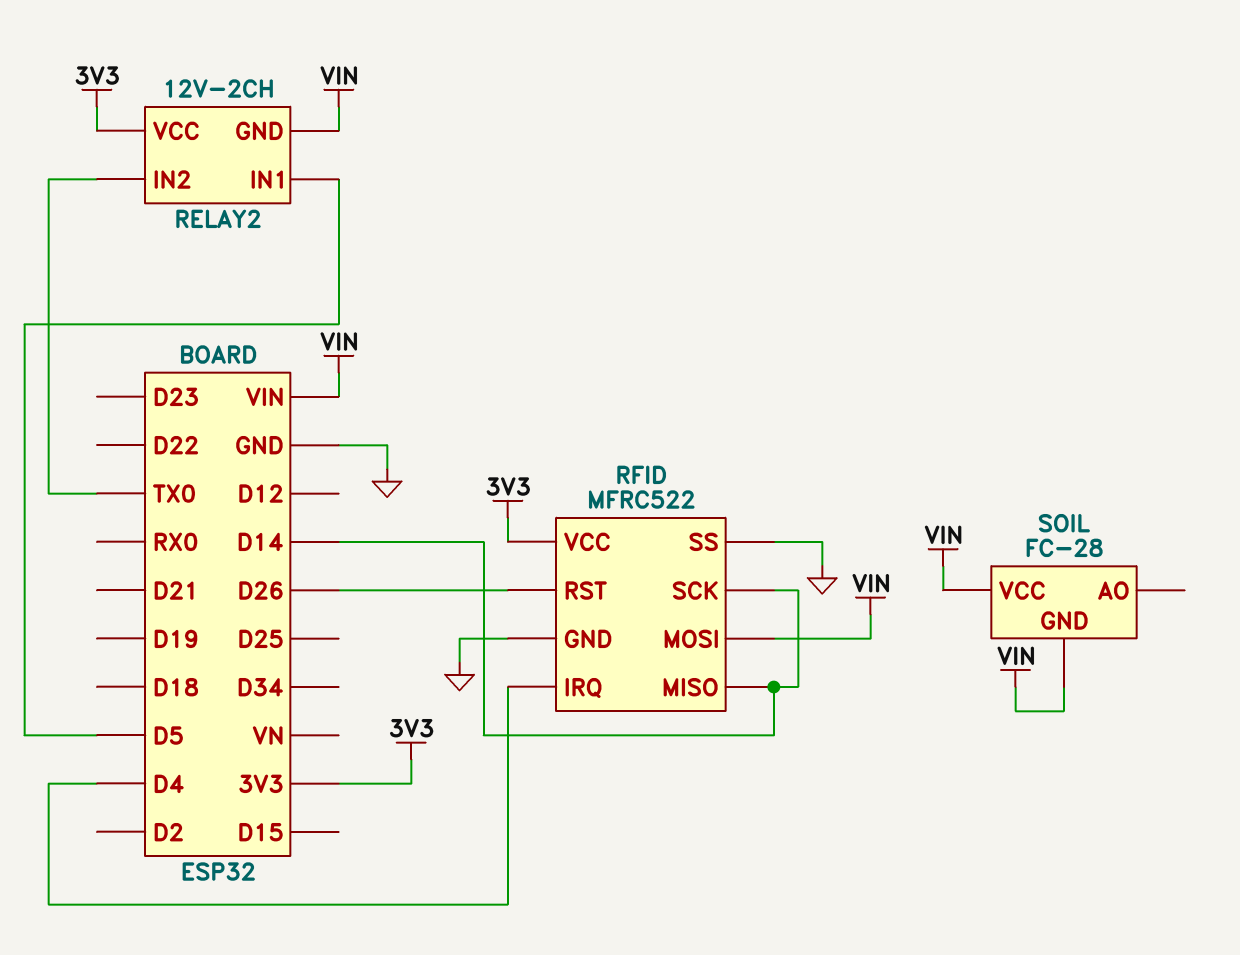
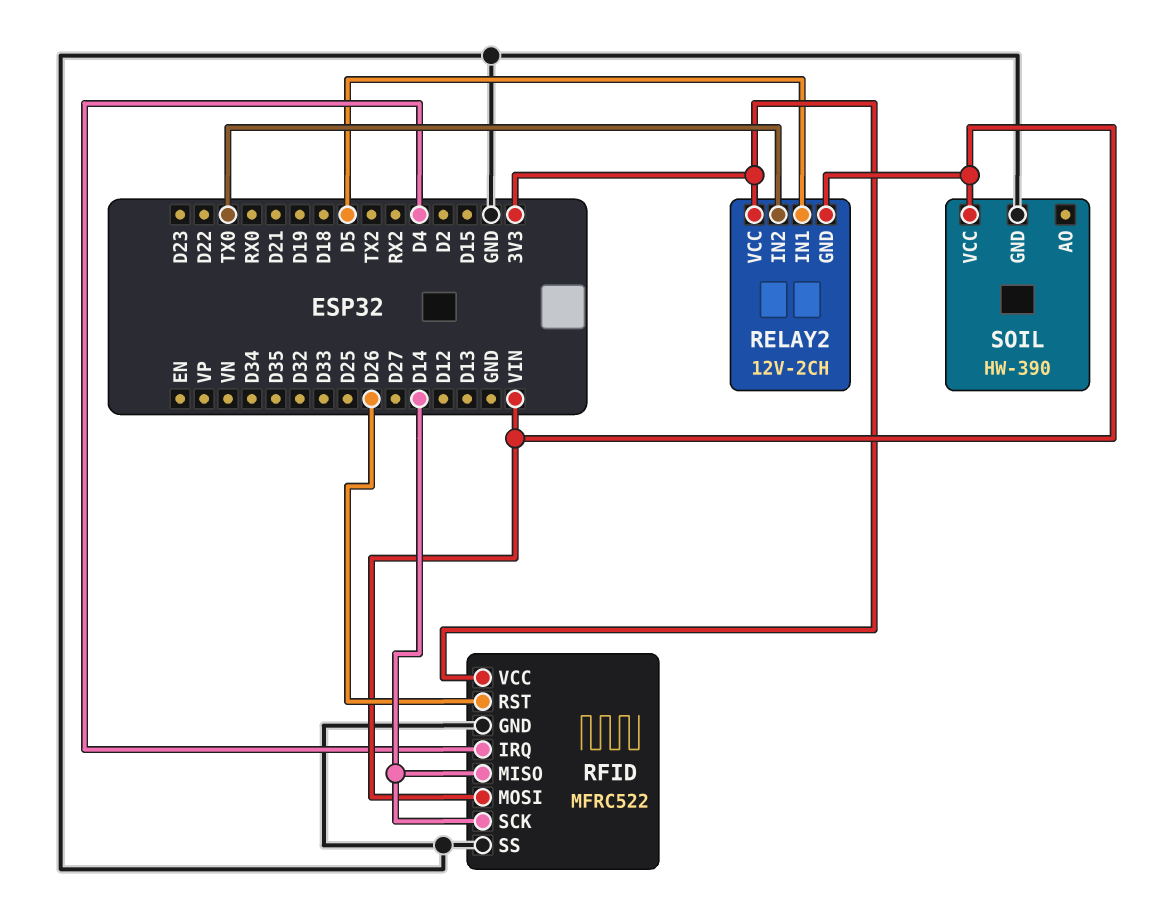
SOIL: FC-28 -> HW-390
SOIL pin GND: VIN -> GND

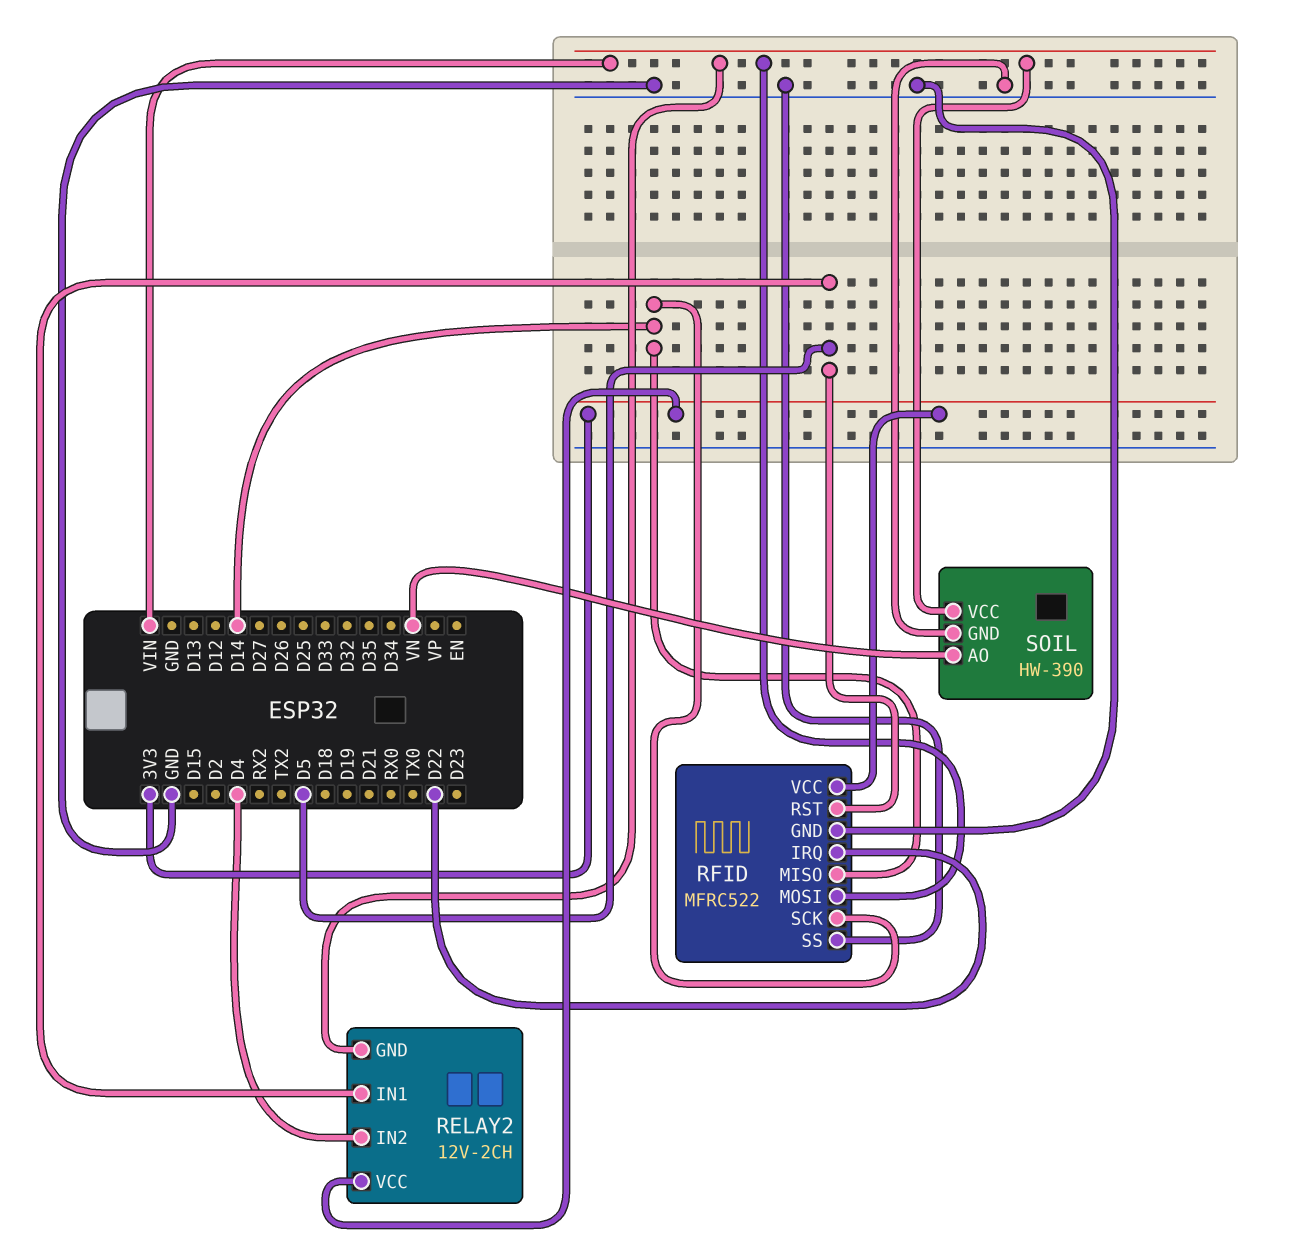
RELAY2 pin IN2: TX0 -> D4
RFID pin IRQ: D4 -> D22
RFID pin RST: D26 -> D5
SOIL pin AO: none -> VN

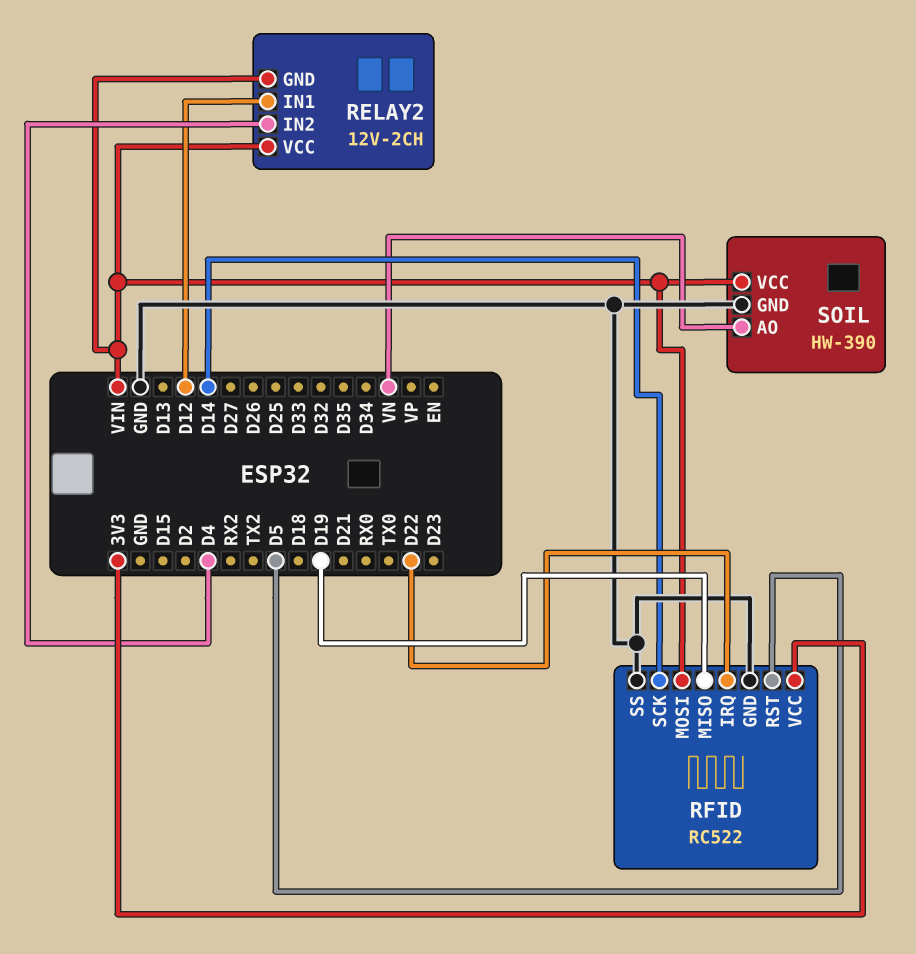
RELAY2 pin IN1: D5 -> D12
RELAY2 pin VCC: 3V3 -> VIN
RFID: MFRC522 -> RC522
RFID pin MISO: D14 -> D19

